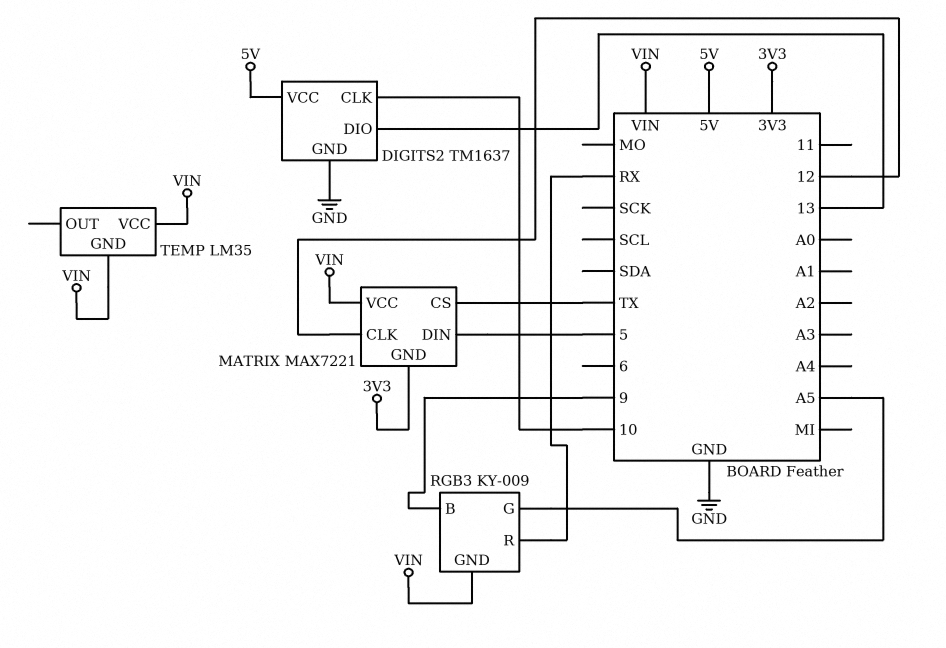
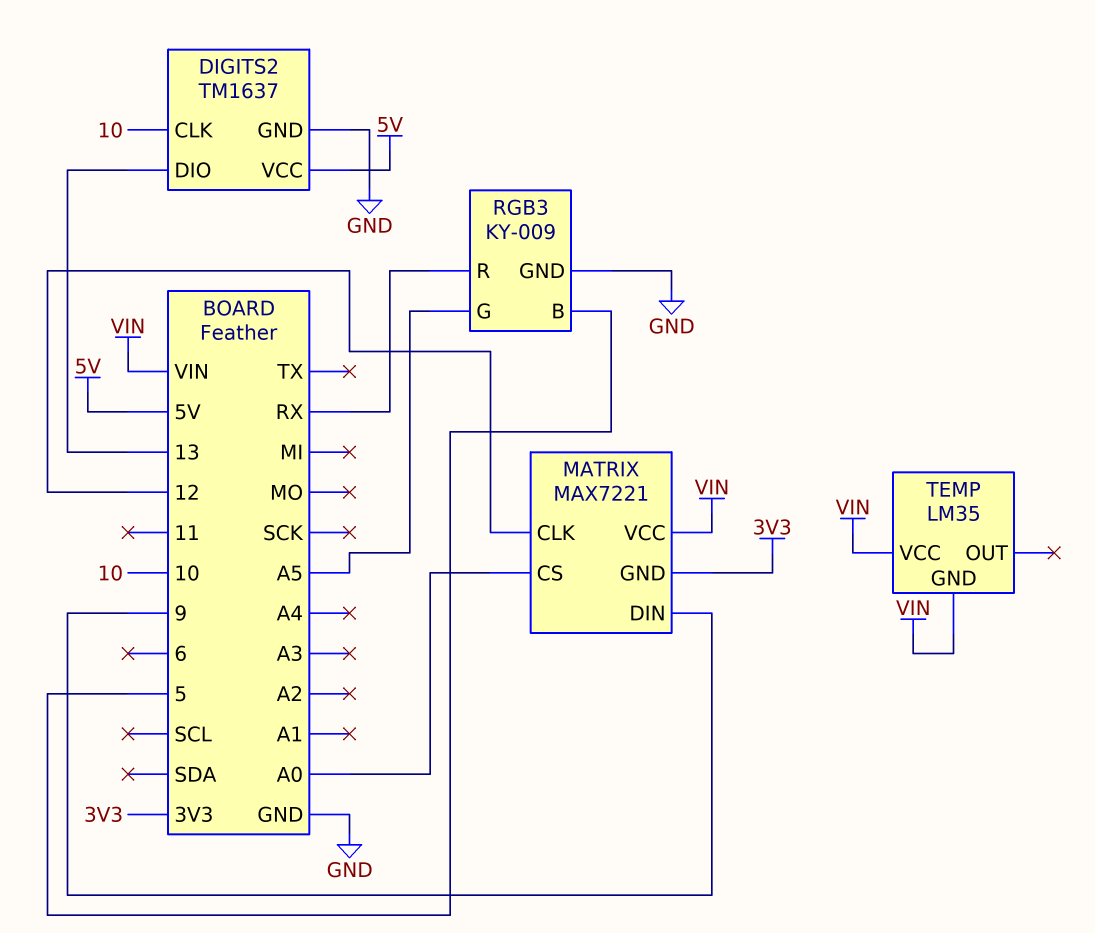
MATRIX pin CS: TX -> A0
MATRIX pin DIN: 5 -> 9
RGB3 pin B: 9 -> 5
RGB3 pin GND: VIN -> GND

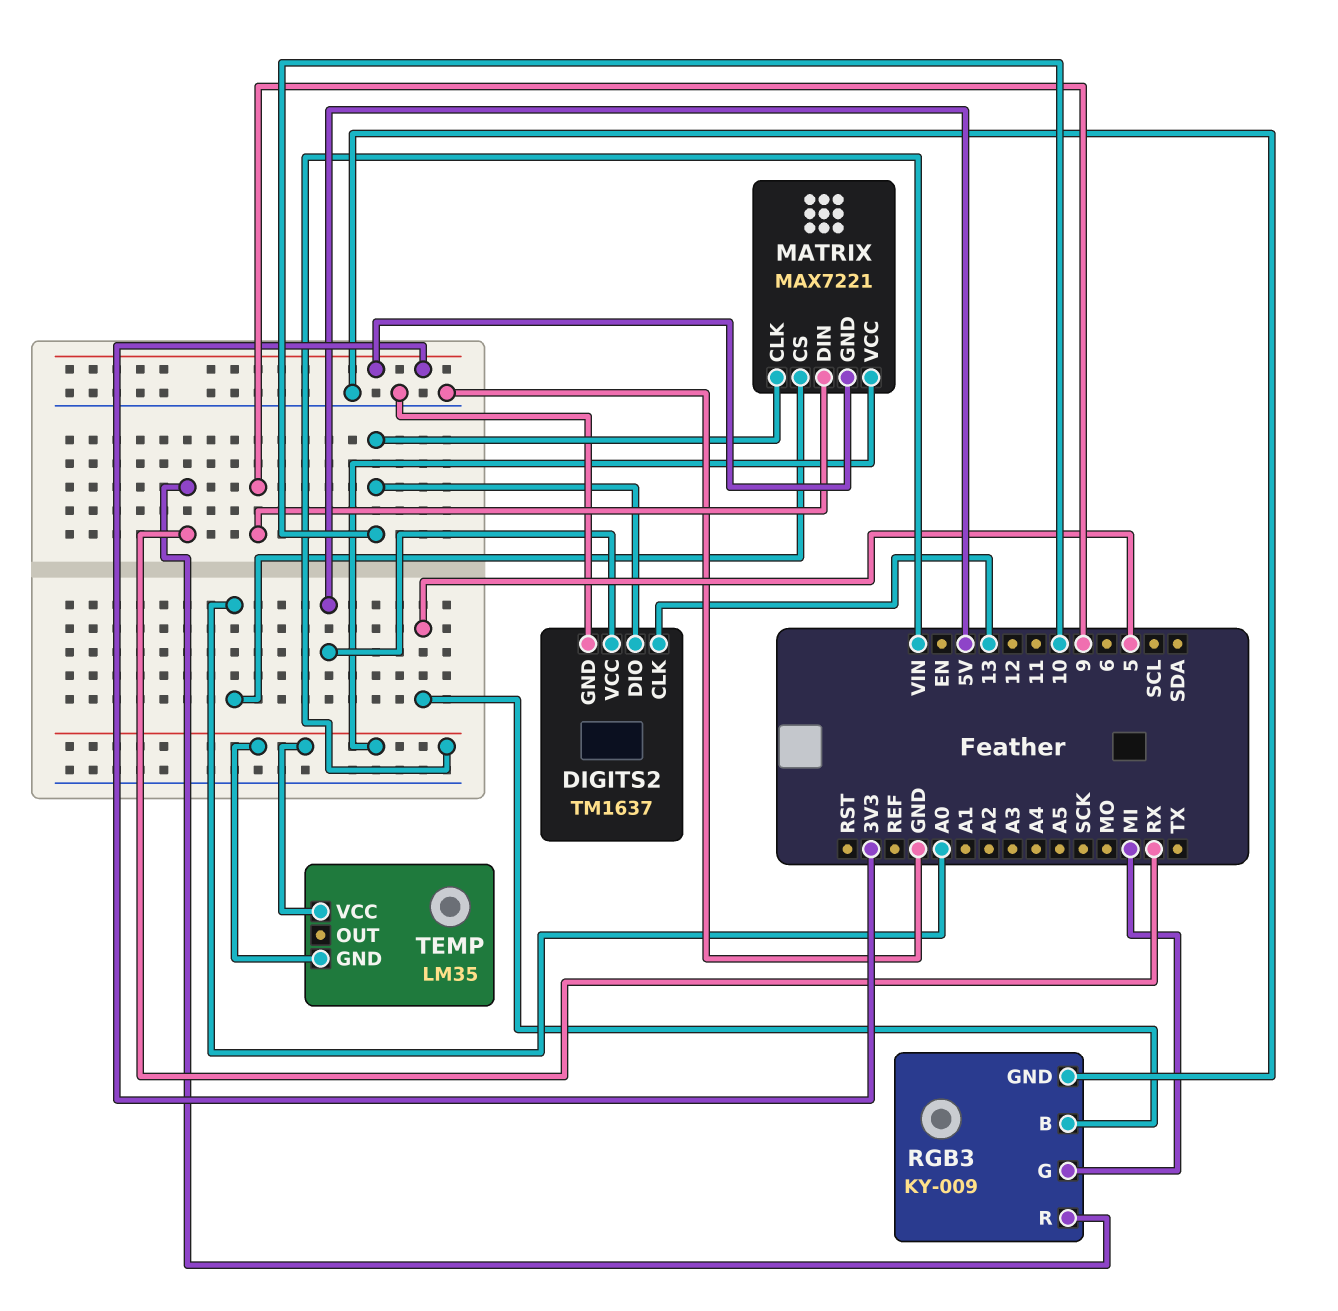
DIGITS2 pin CLK: 10 -> 13
DIGITS2 pin DIO: 13 -> 10
MATRIX pin CLK: 12 -> 10
RGB3 pin G: A5 -> MI

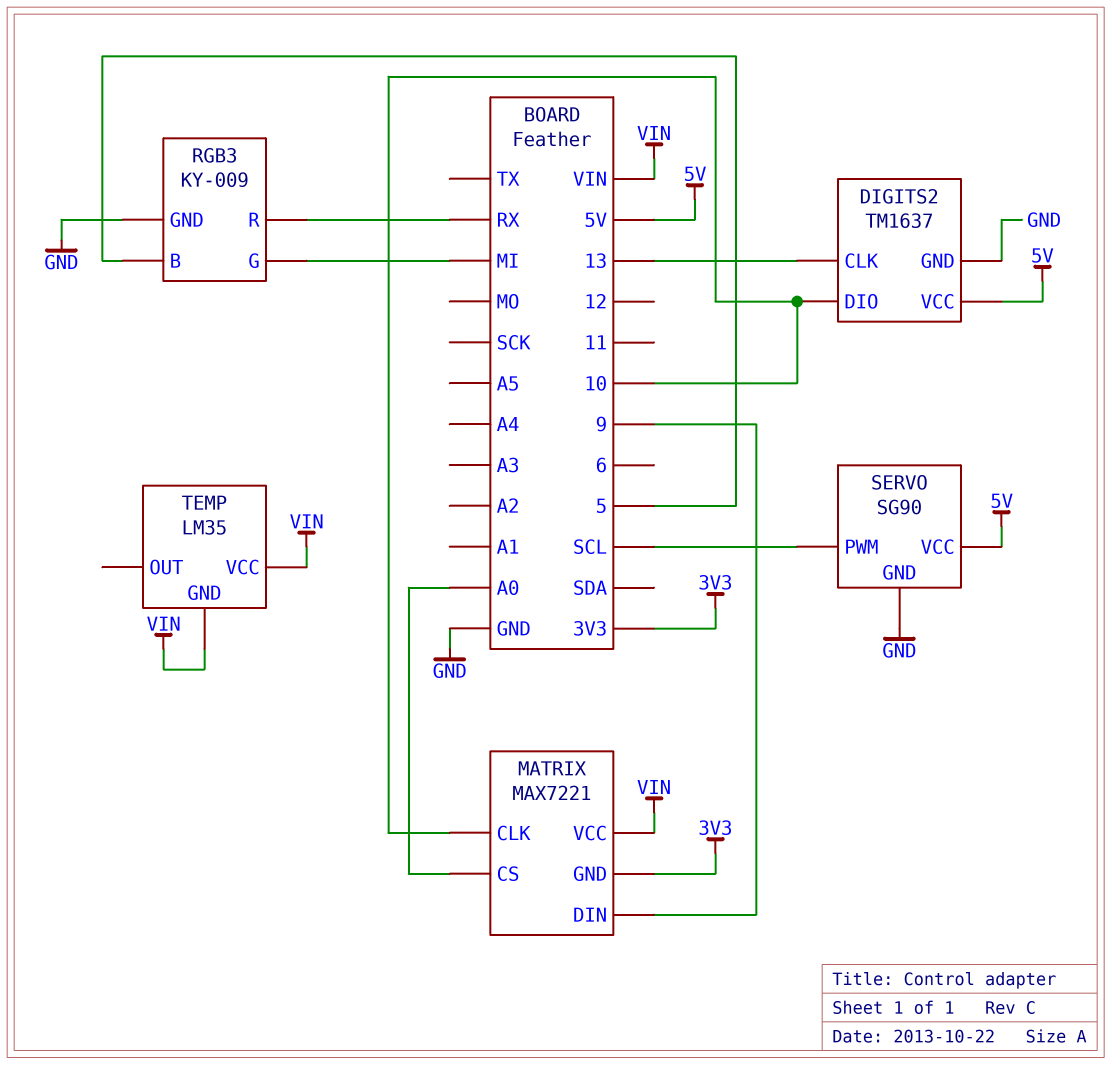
SERVO: none -> SG90
SERVO pin GND: none -> GND
SERVO pin PWM: none -> SCL
SERVO pin VCC: none -> 5V

